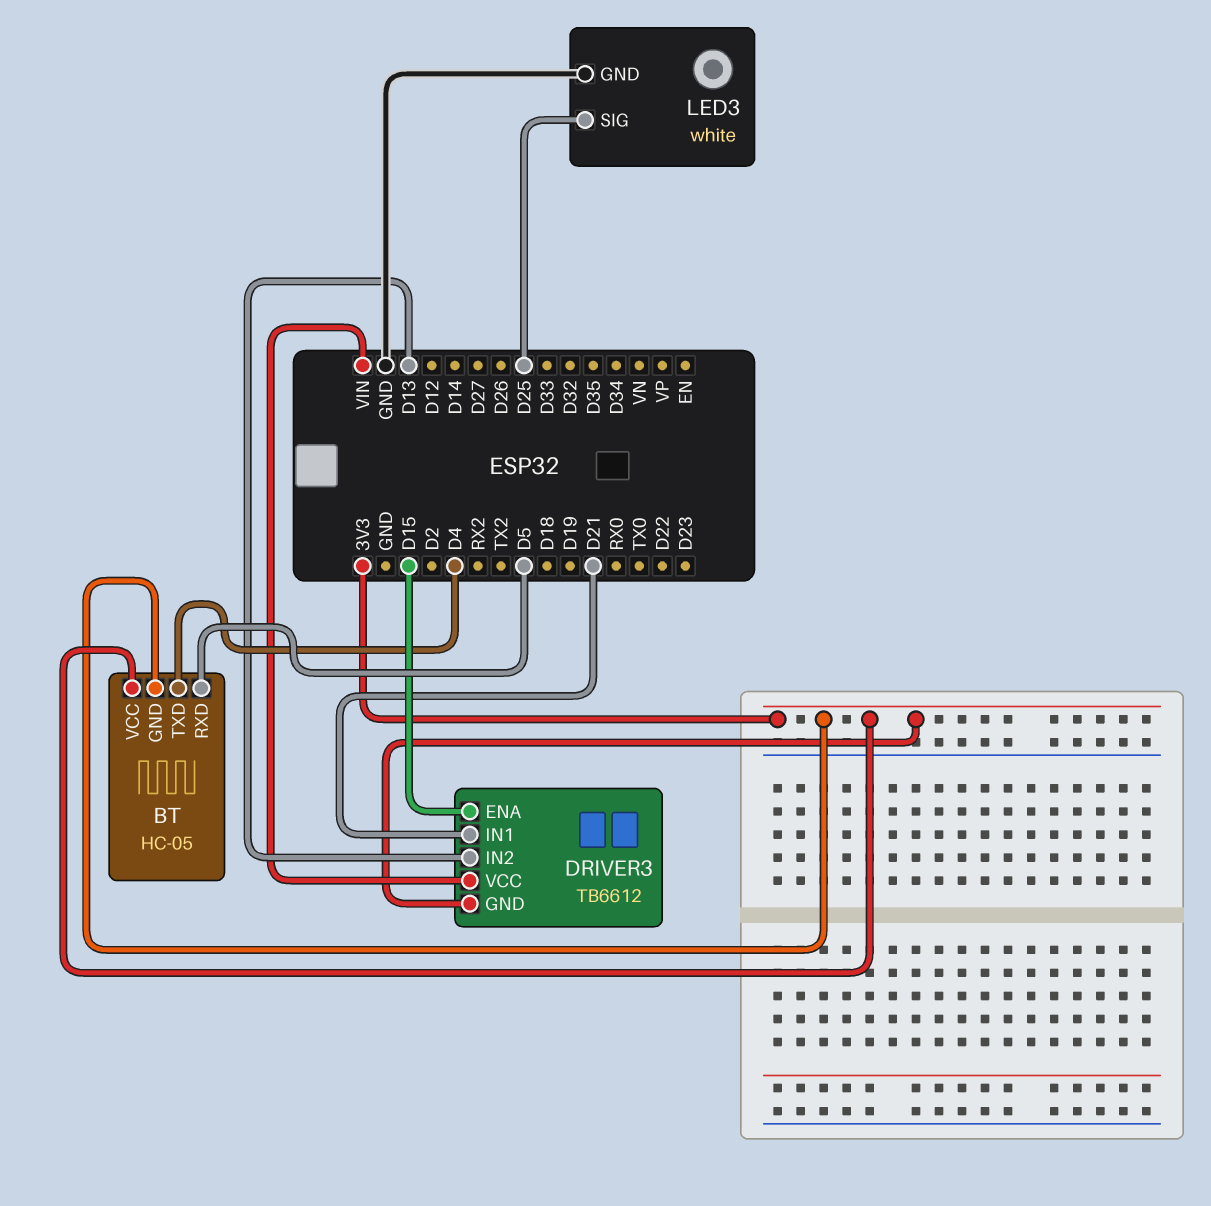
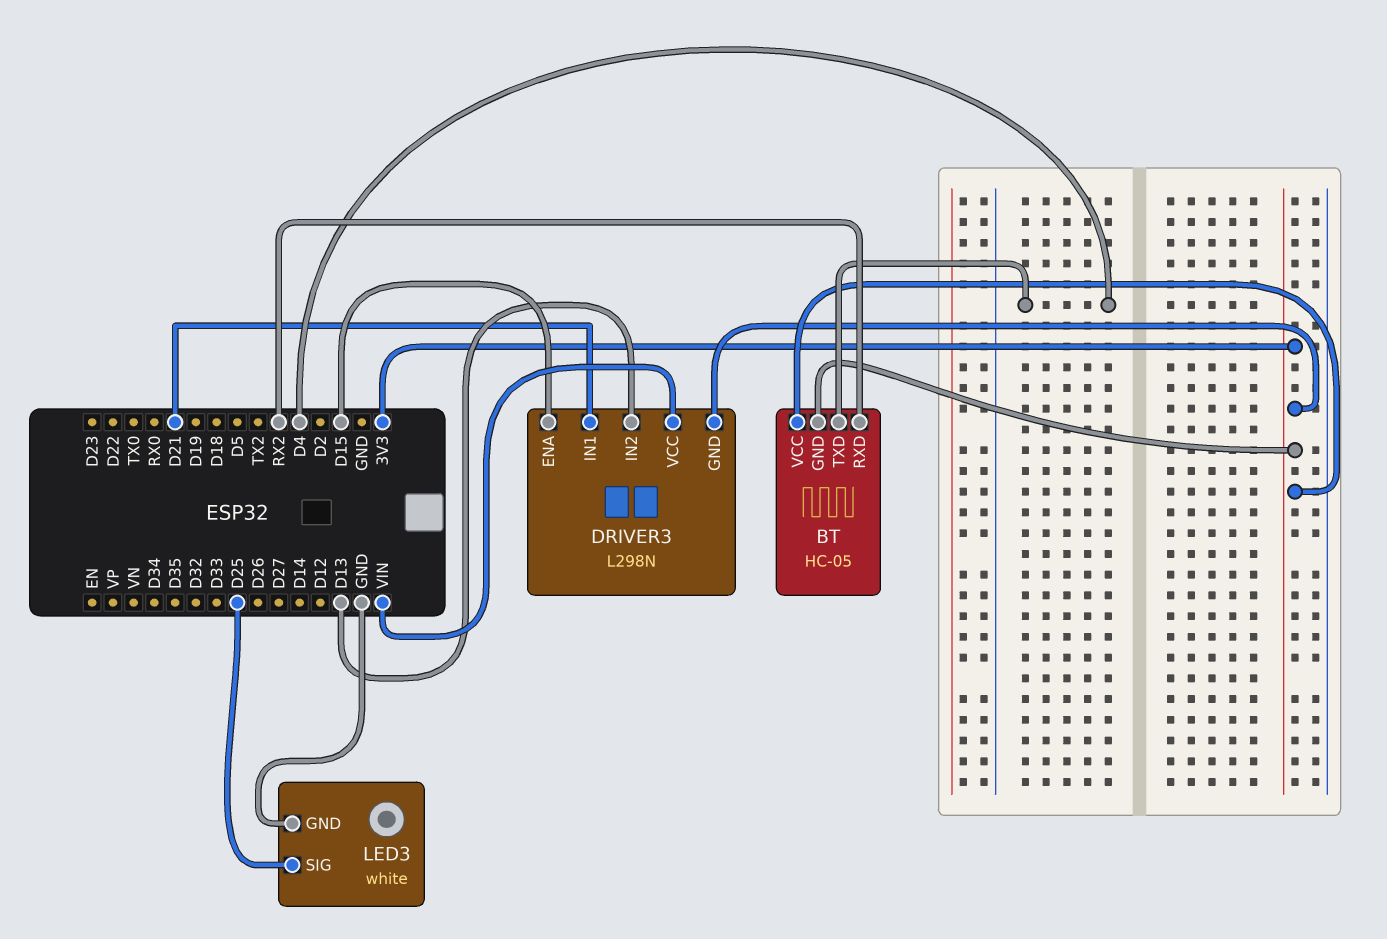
BT pin RXD: D5 -> RX2
DRIVER3: TB6612 -> L298N

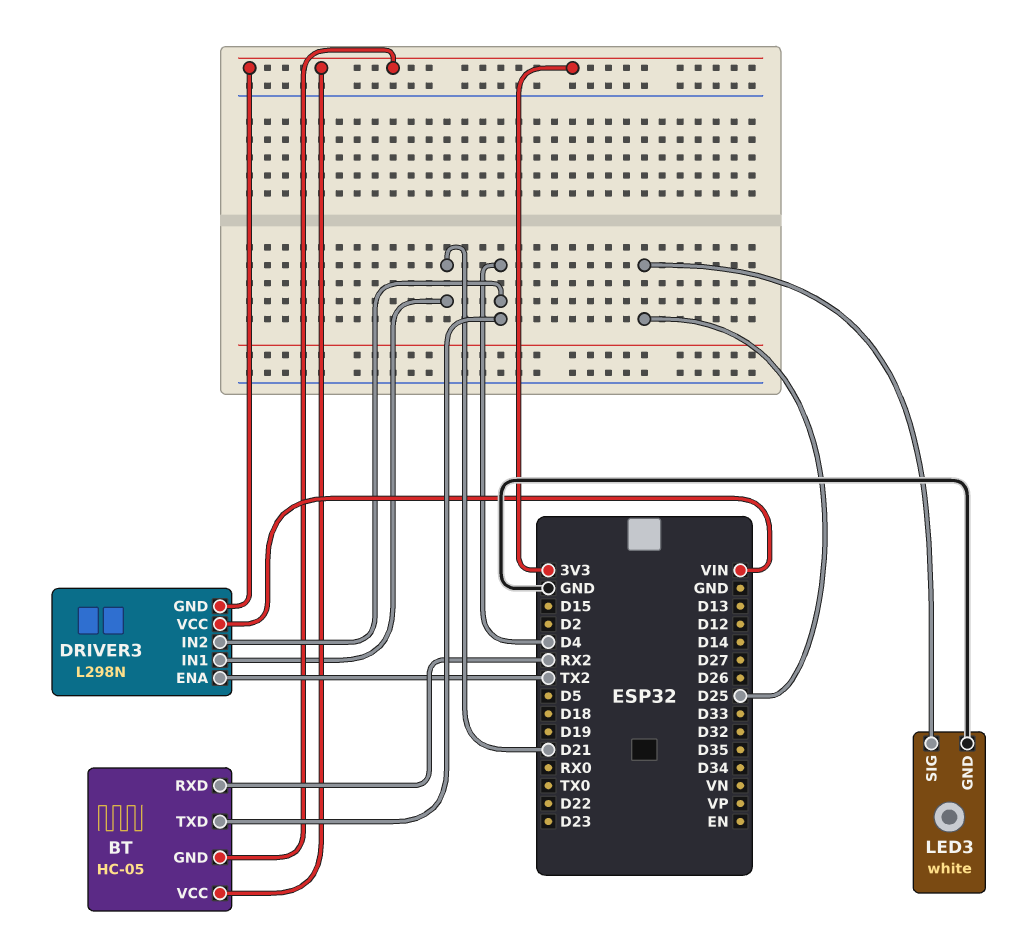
DRIVER3 pin ENA: D15 -> TX2
DRIVER3 pin IN2: D13 -> D4

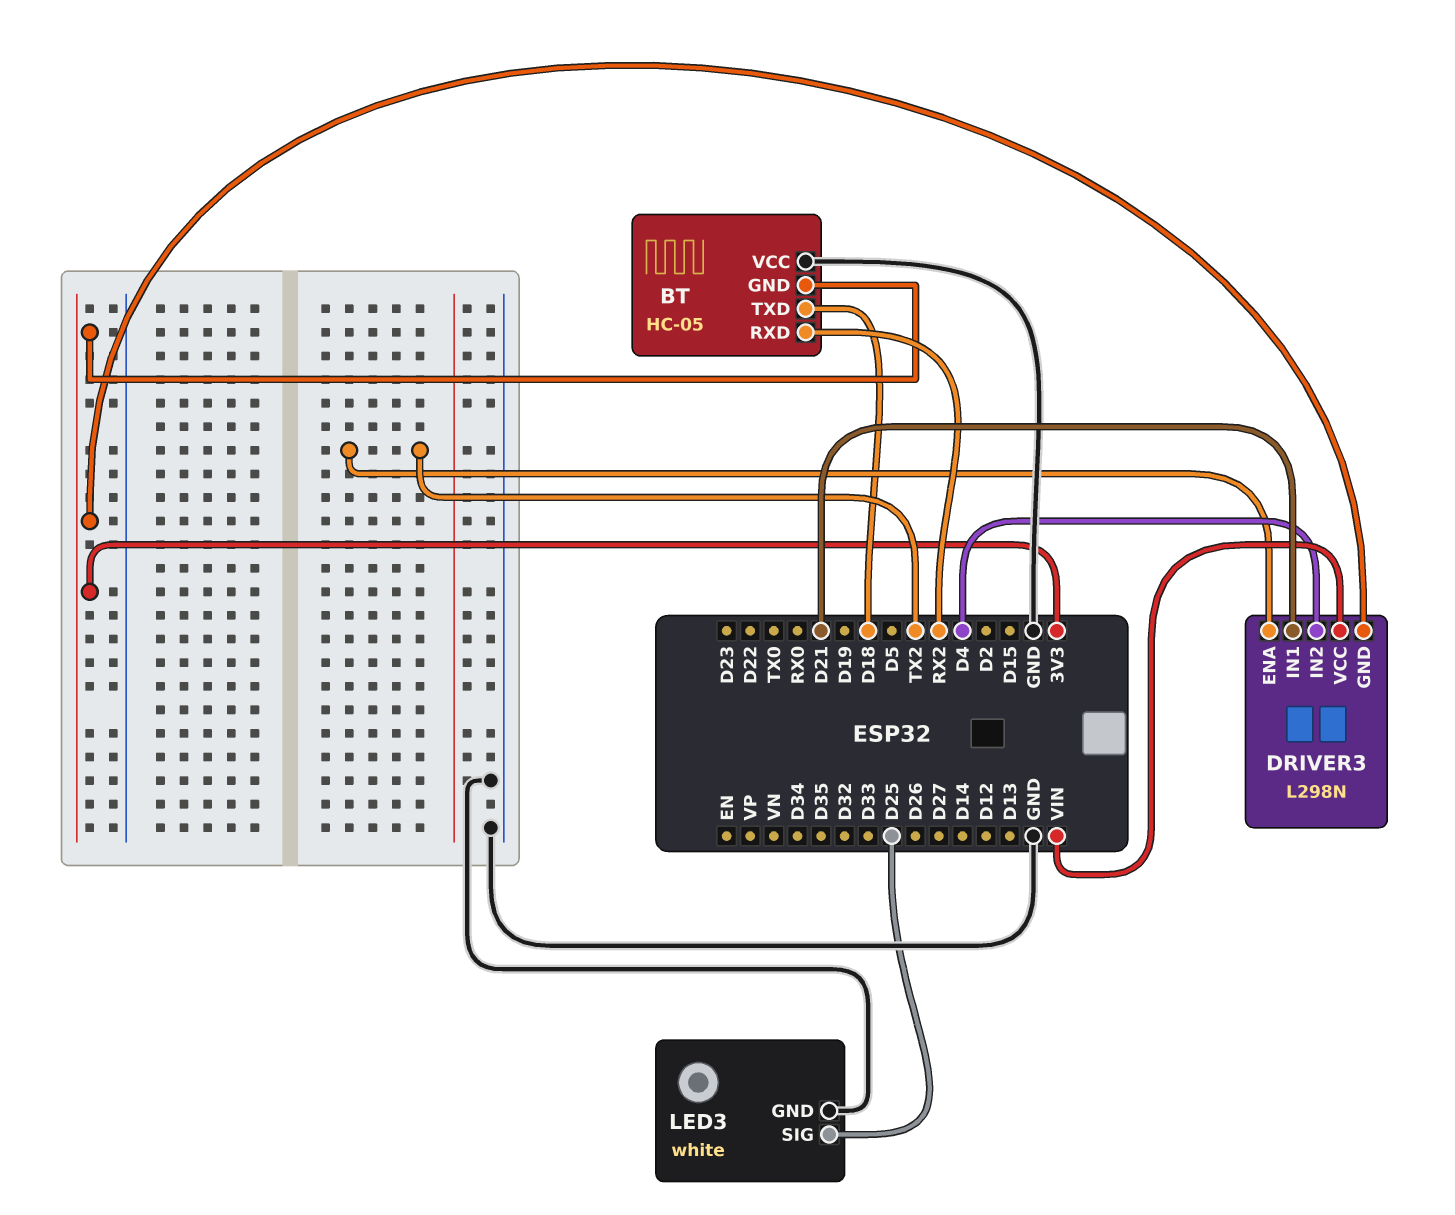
BT pin TXD: D4 -> D18
BT pin VCC: 3V3 -> GND

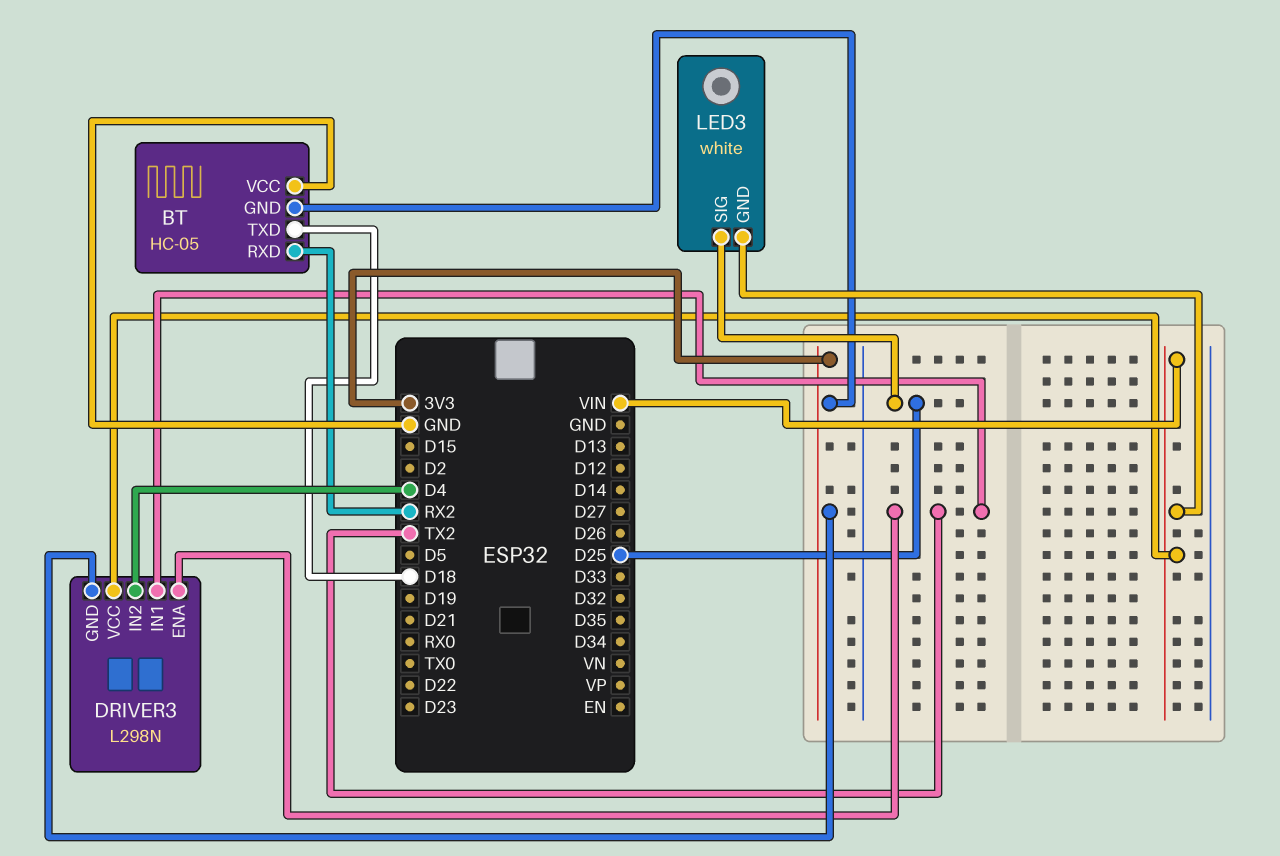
DRIVER3 pin IN1: D21 -> TX2
LED3 pin GND: GND -> VIN

